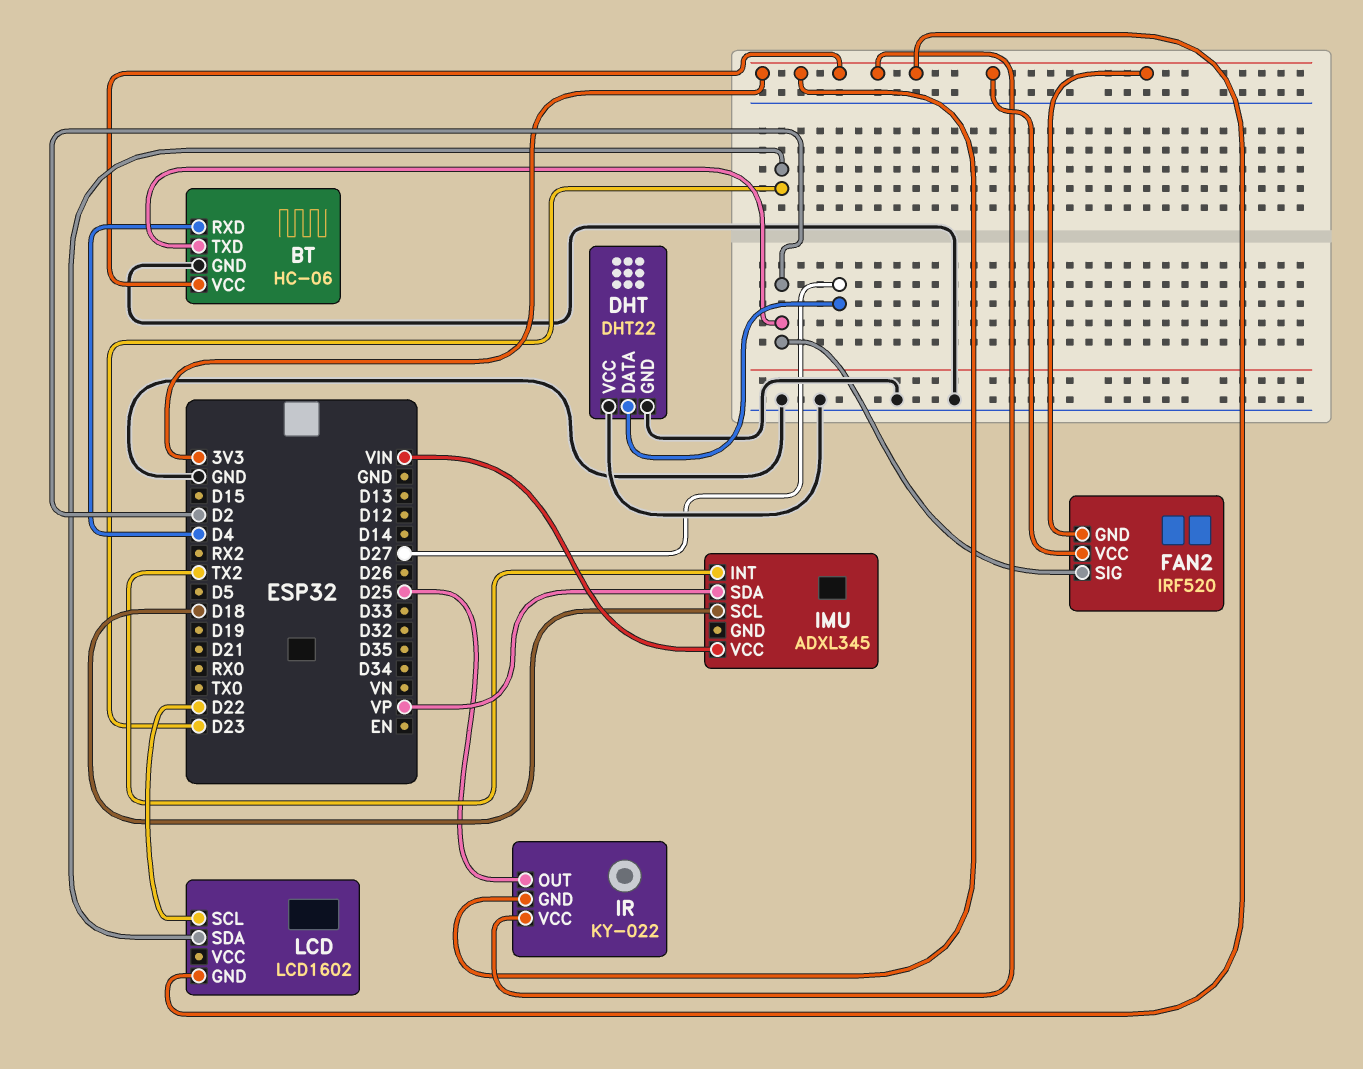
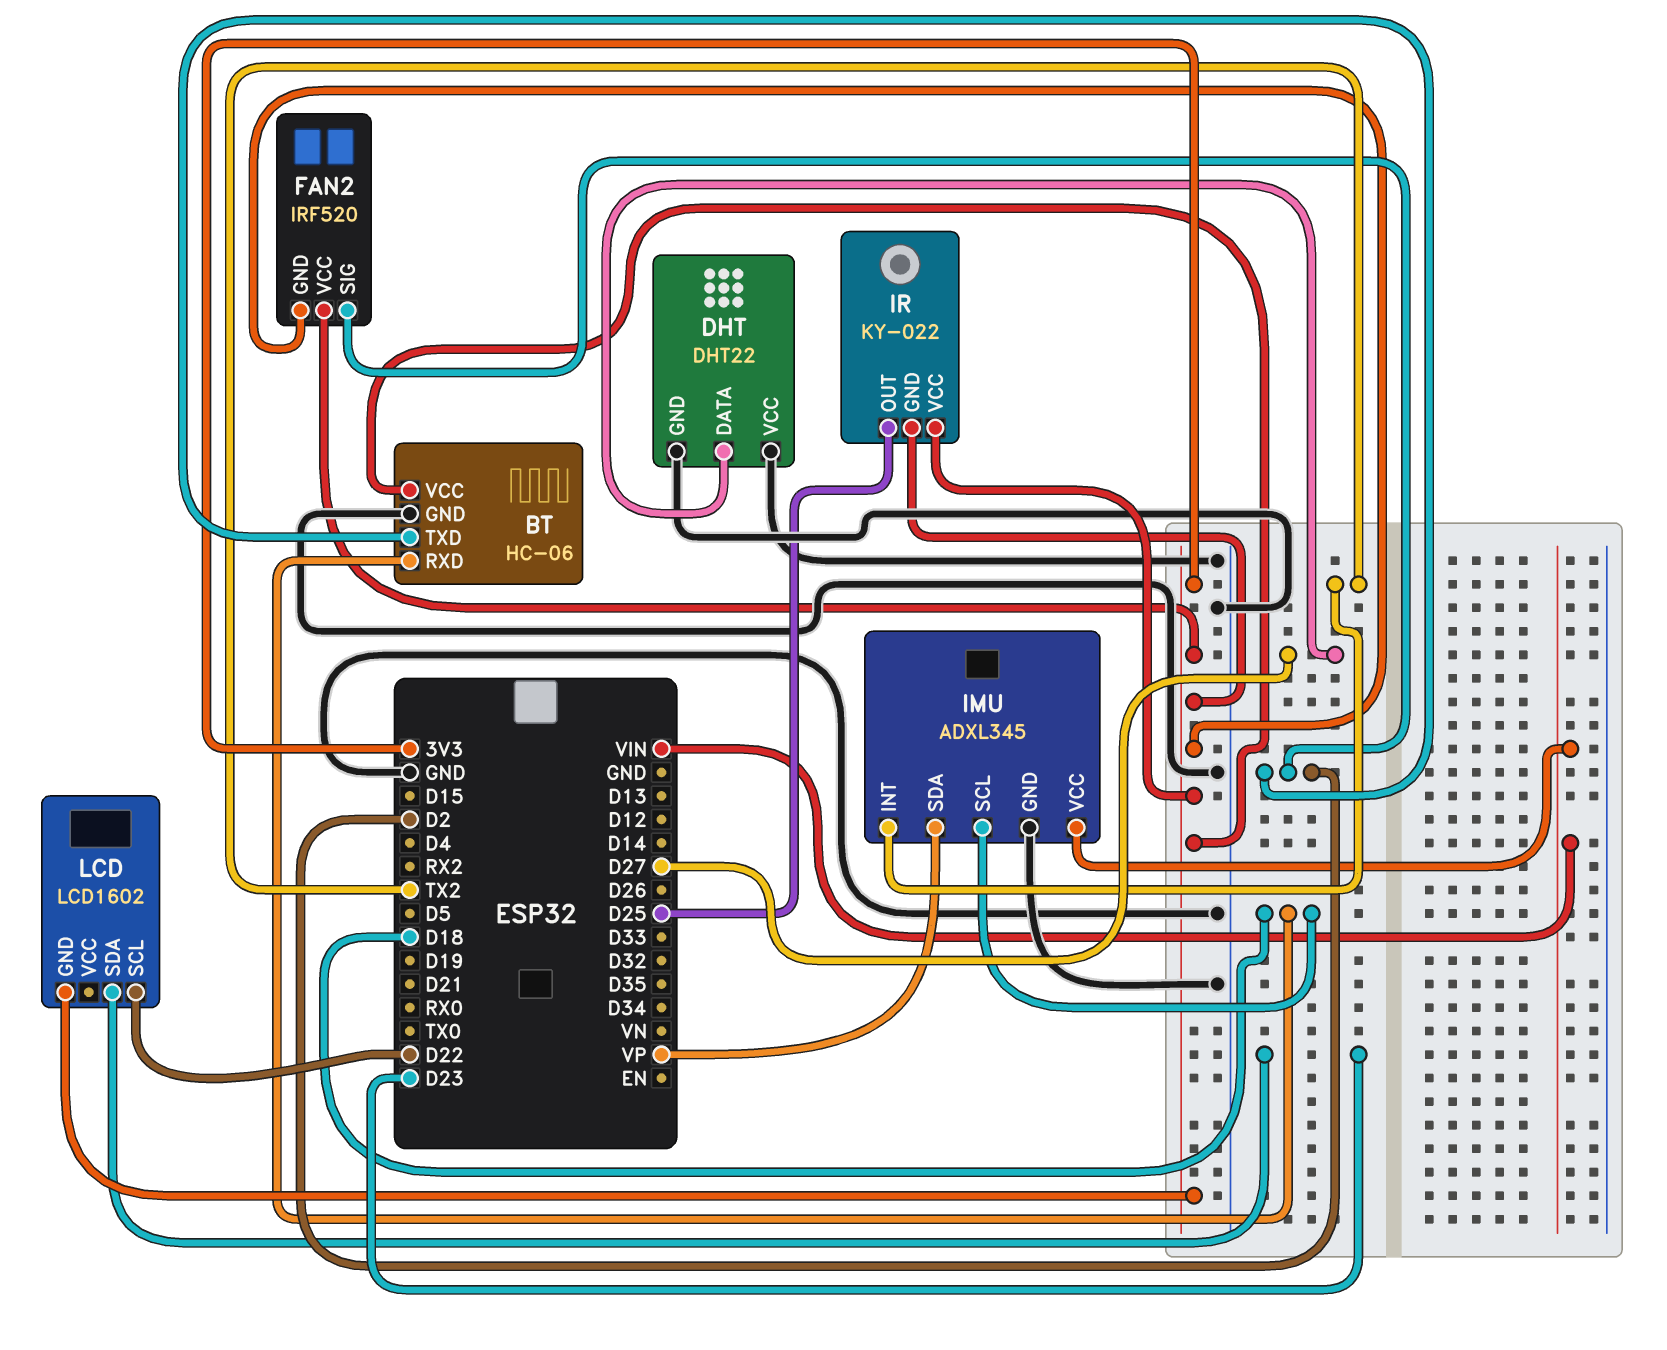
BT pin RXD: D4 -> D18
IMU pin GND: none -> GND

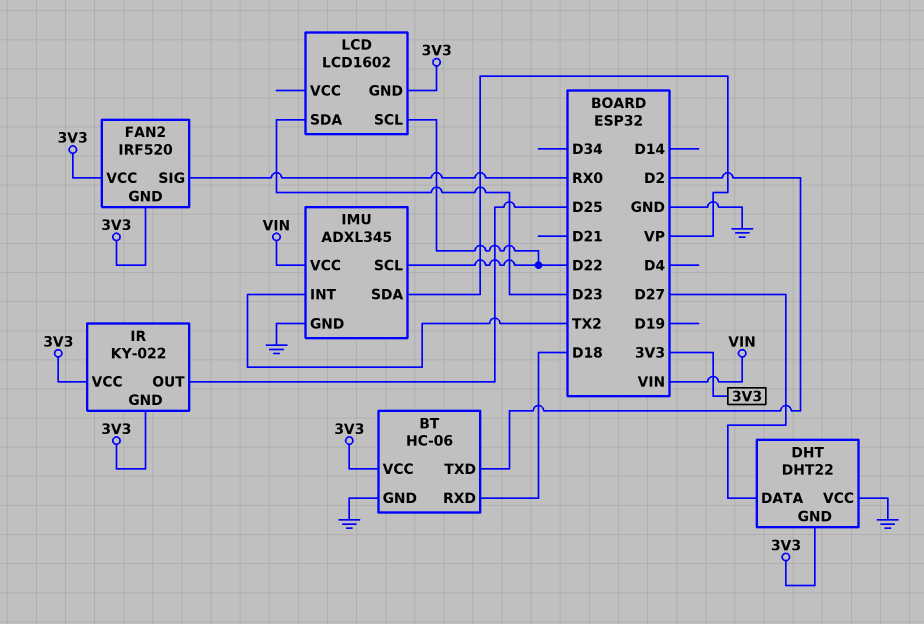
DHT pin GND: GND -> 3V3
FAN2 pin SIG: D2 -> RX0
IMU pin SCL: D18 -> D22

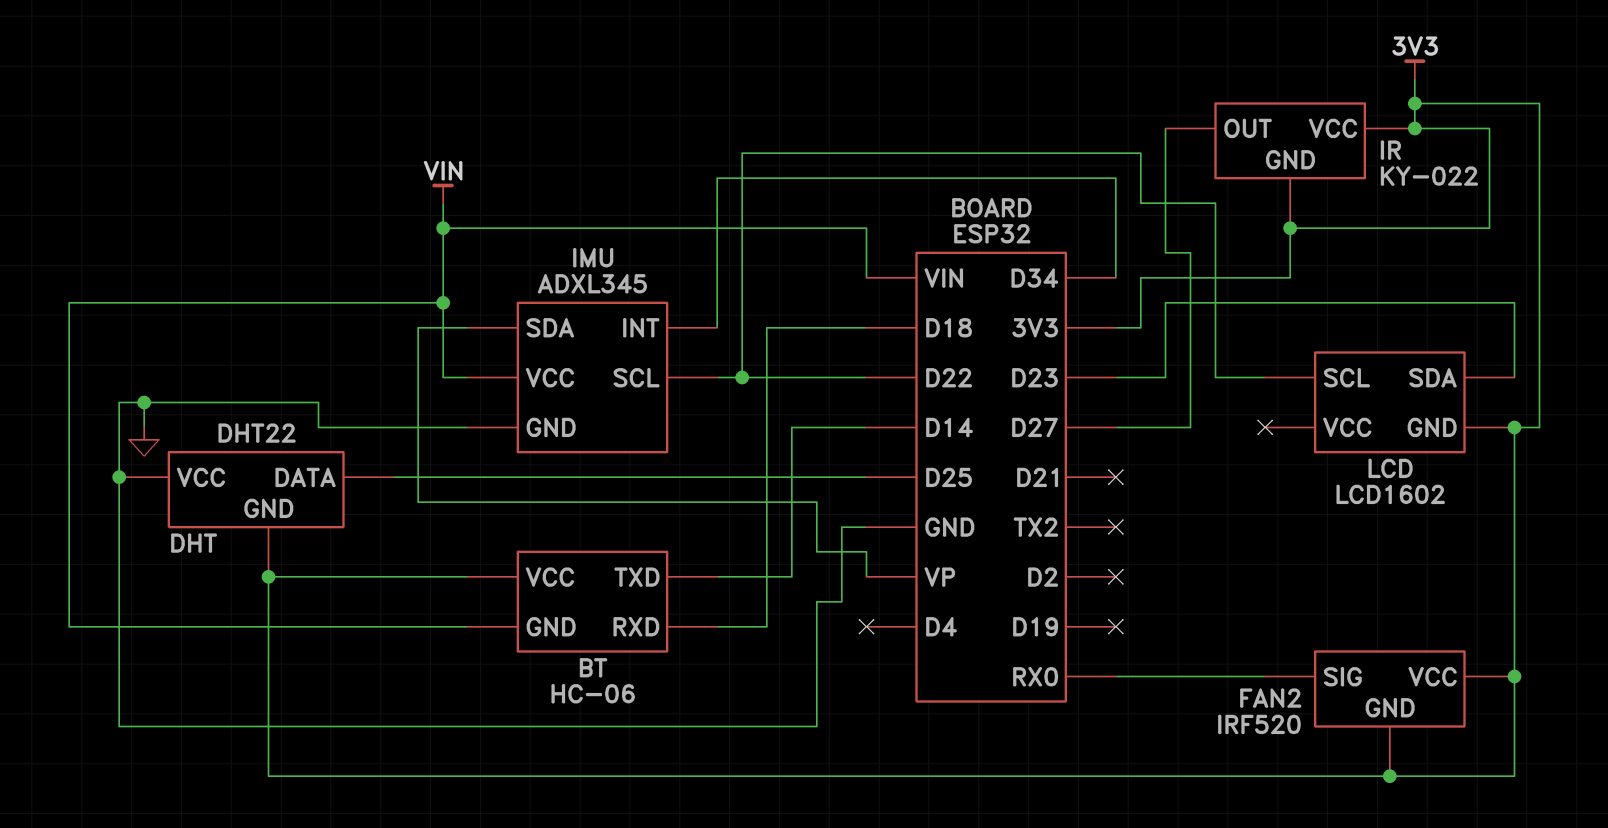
BT pin GND: GND -> VIN
BT pin TXD: D2 -> D14
DHT pin DATA: D27 -> D25
IMU pin INT: TX2 -> D34
IR pin OUT: D25 -> D27

